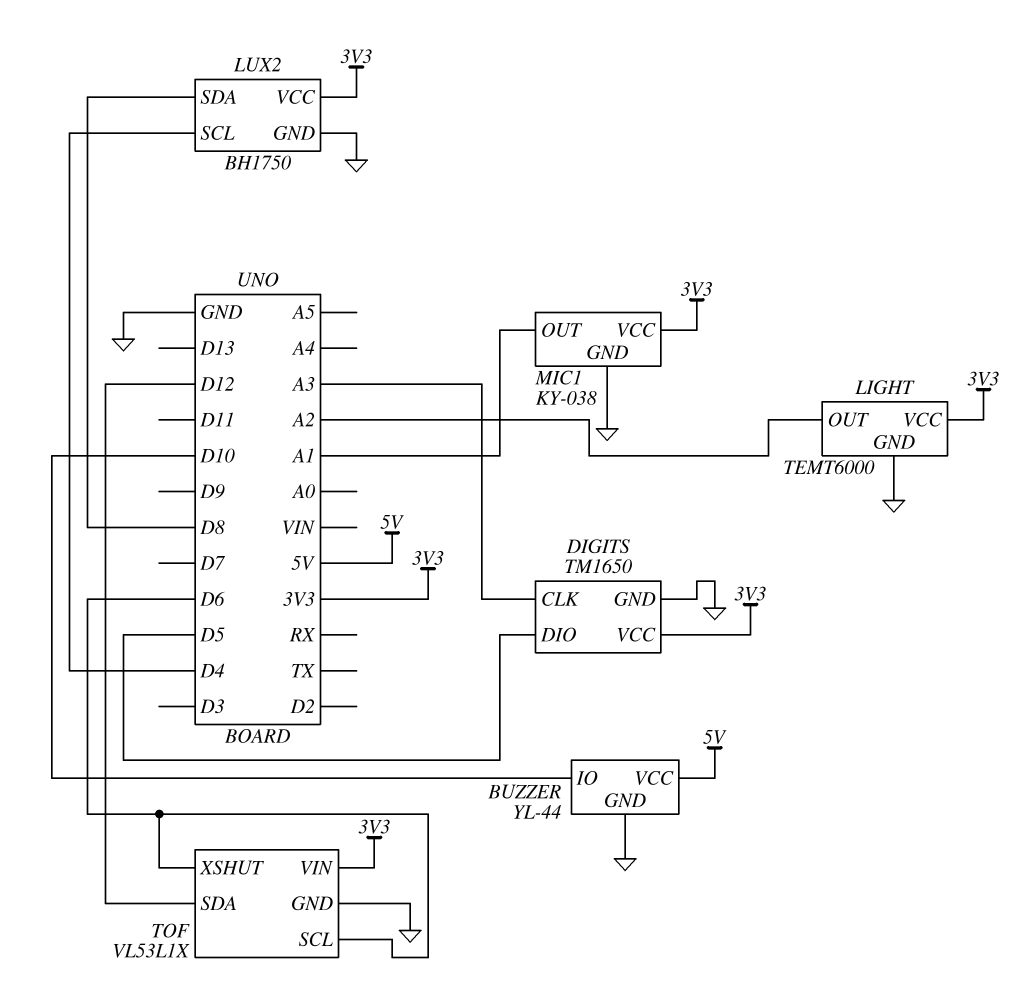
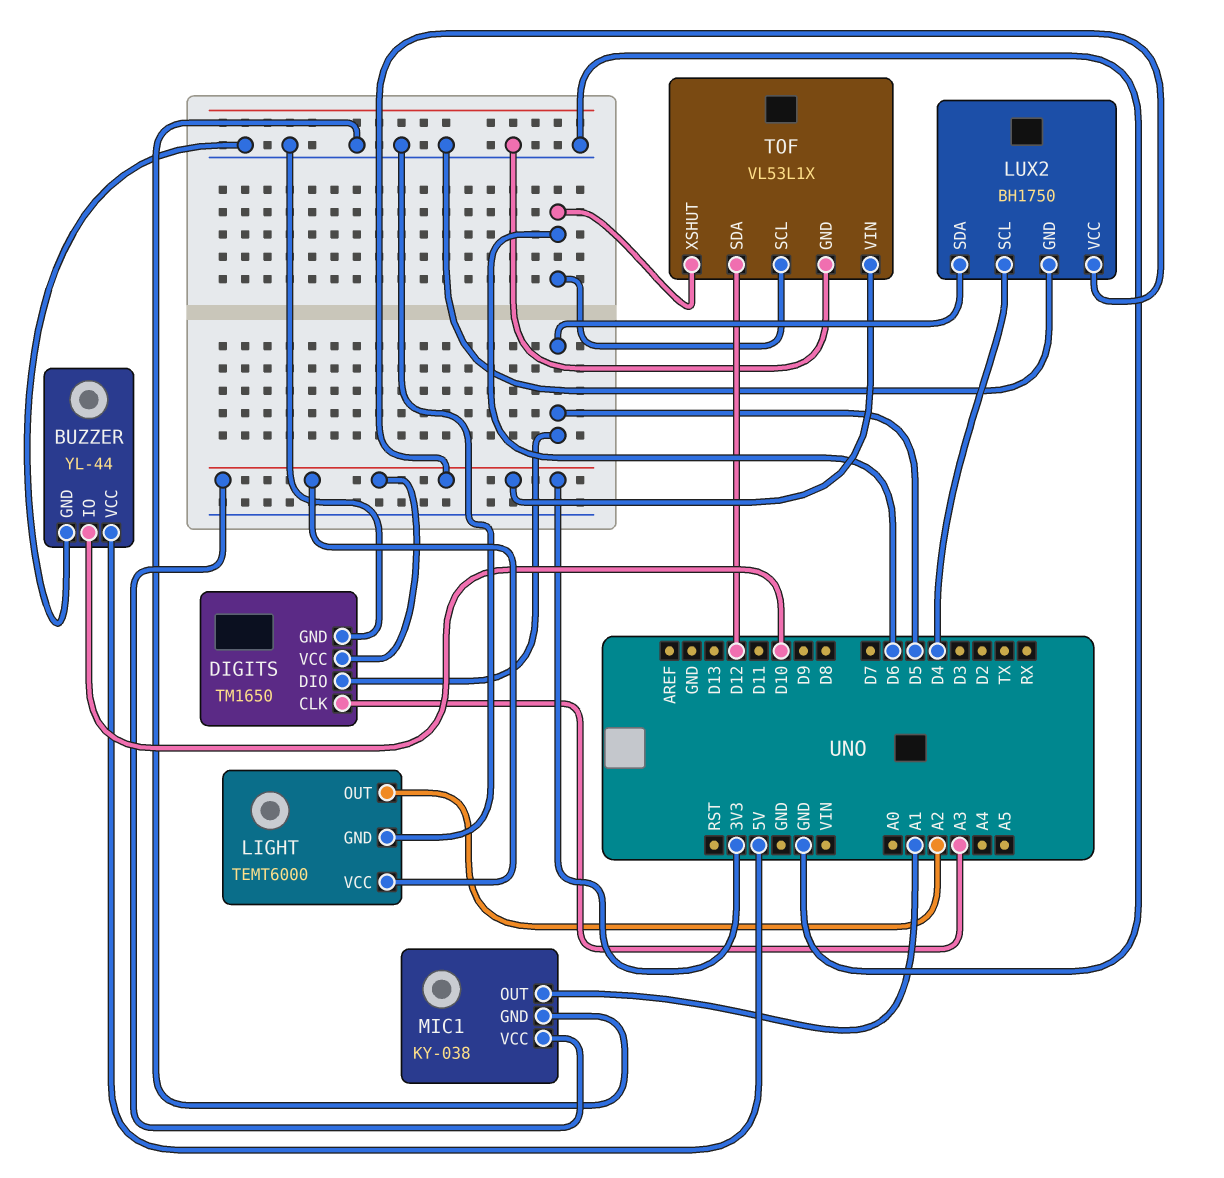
LUX2 pin SDA: D8 -> D5

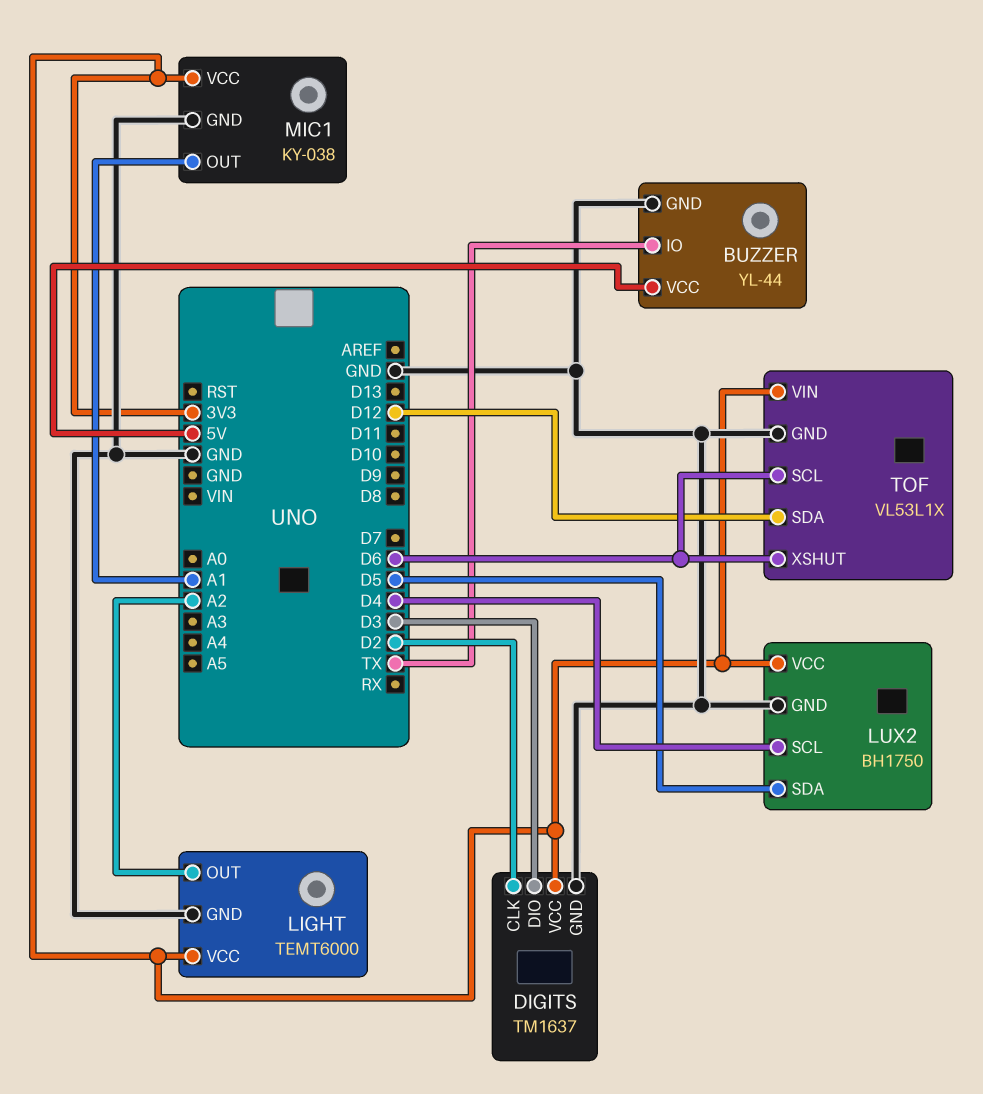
BUZZER pin IO: D10 -> TX
DIGITS: TM1650 -> TM1637
DIGITS pin CLK: A3 -> D2
DIGITS pin DIO: D5 -> D3

